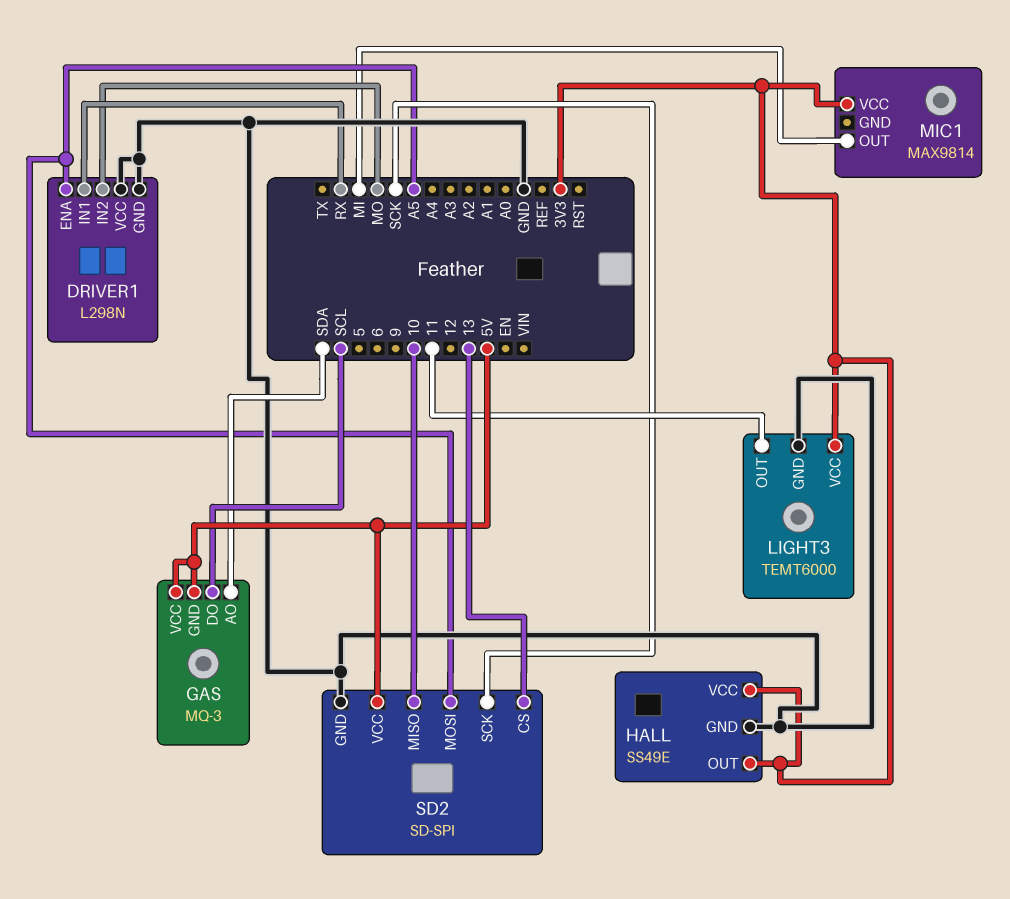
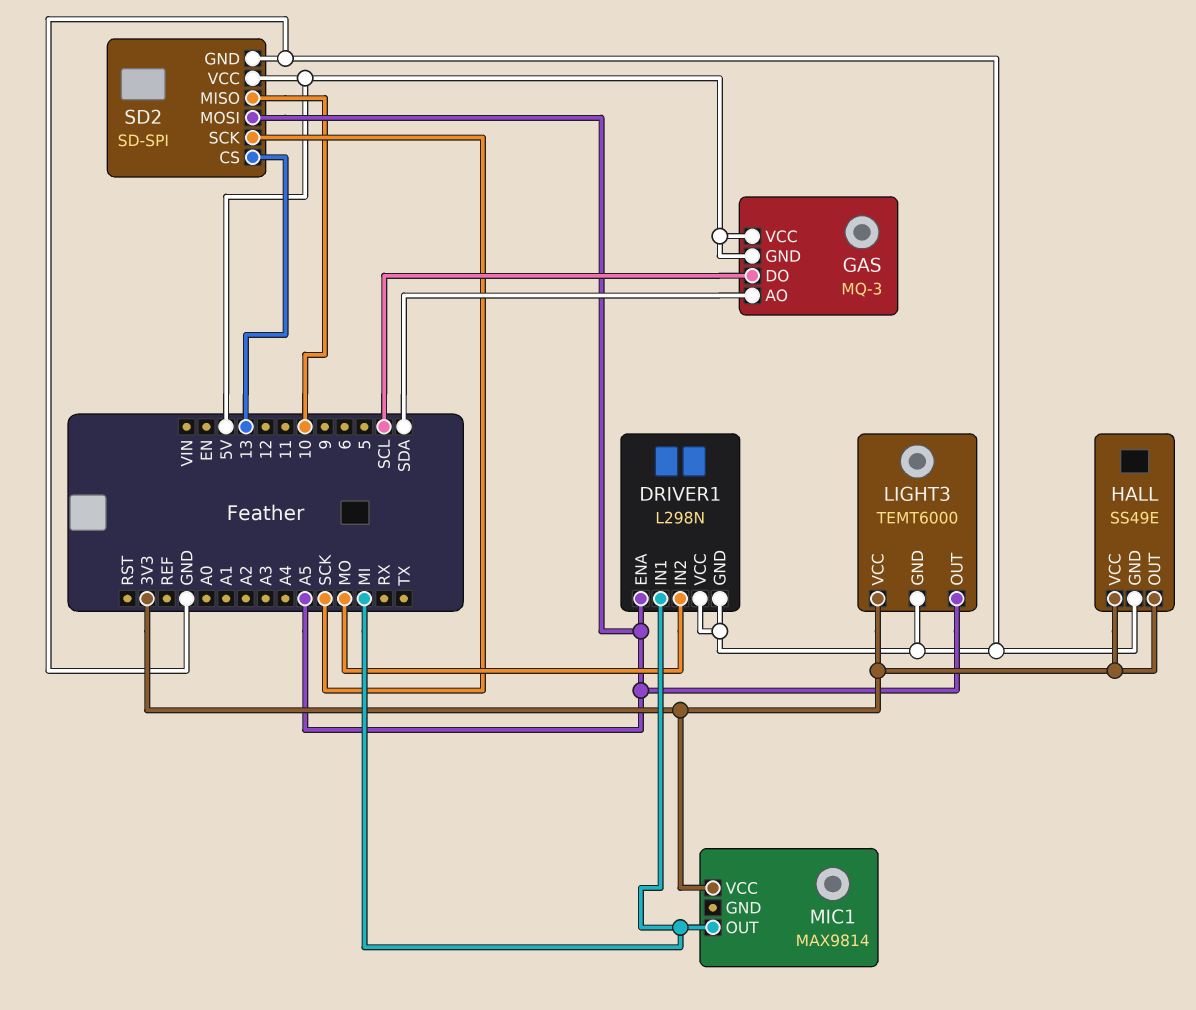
DRIVER1 pin IN1: RX -> MI
LIGHT3 pin OUT: 11 -> A5

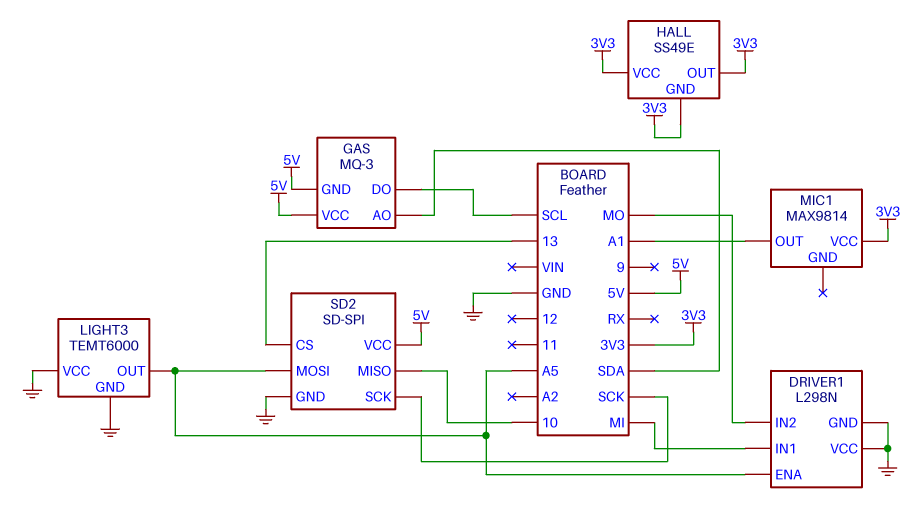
HALL pin GND: GND -> 3V3
LIGHT3 pin VCC: 3V3 -> GND
MIC1 pin OUT: MI -> A1

